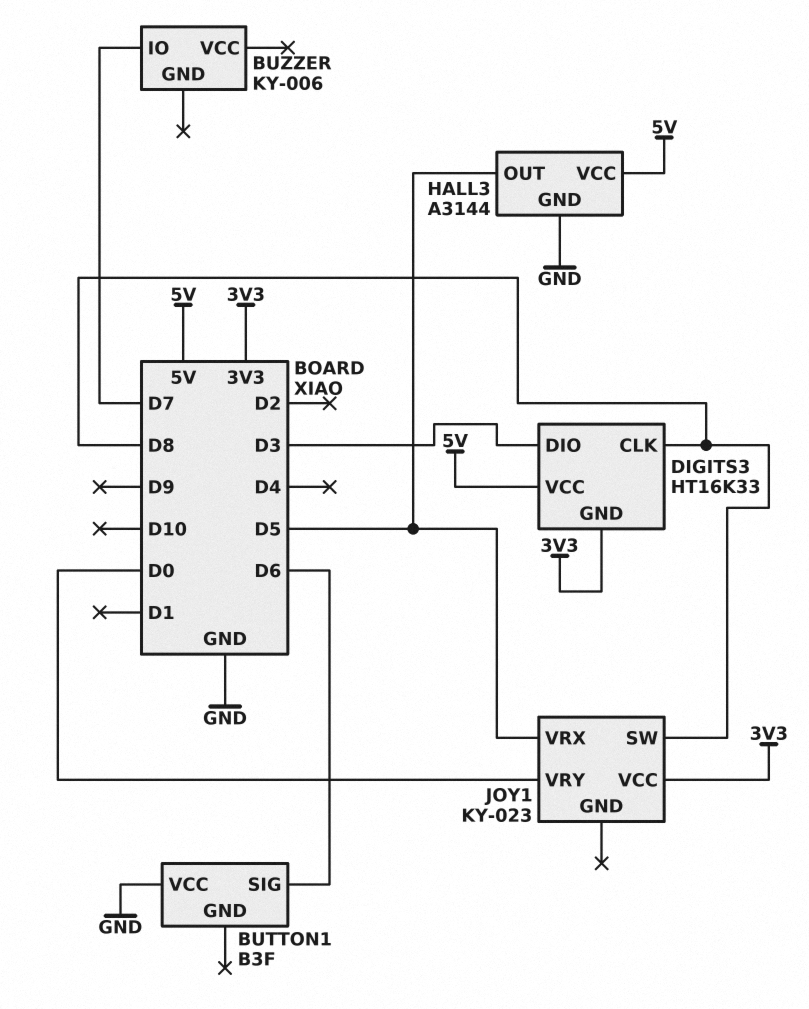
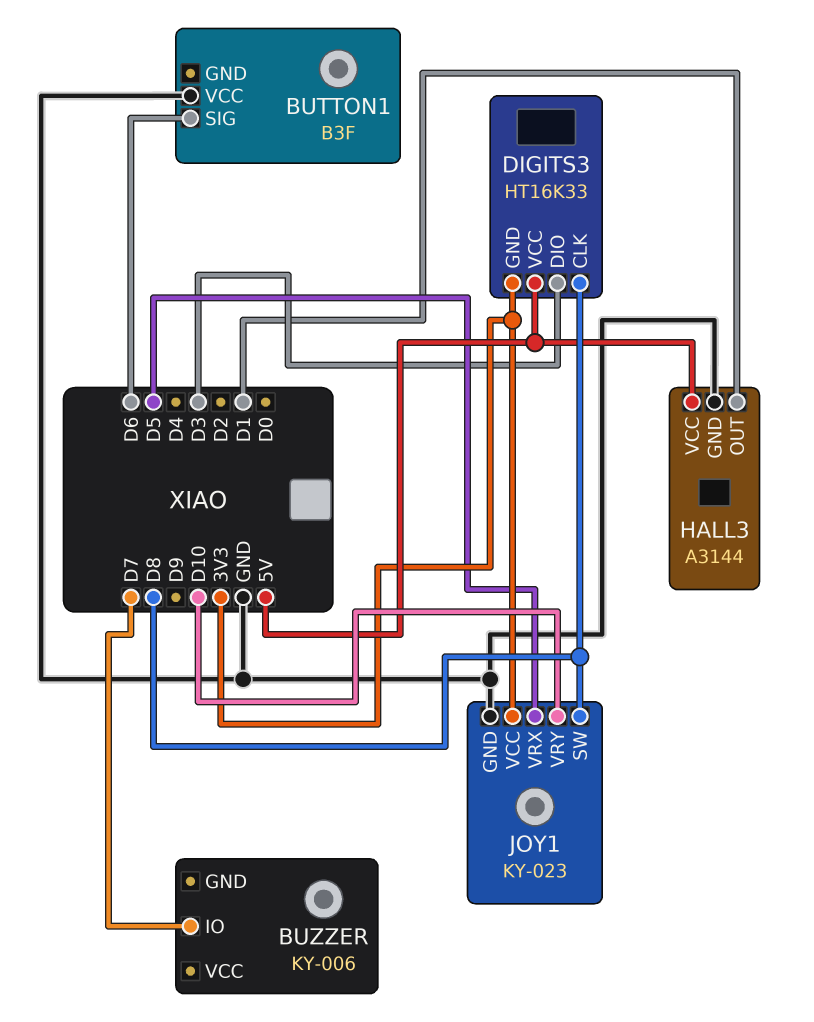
HALL3 pin OUT: D5 -> D1
JOY1 pin GND: none -> GND
JOY1 pin VRY: D0 -> D10

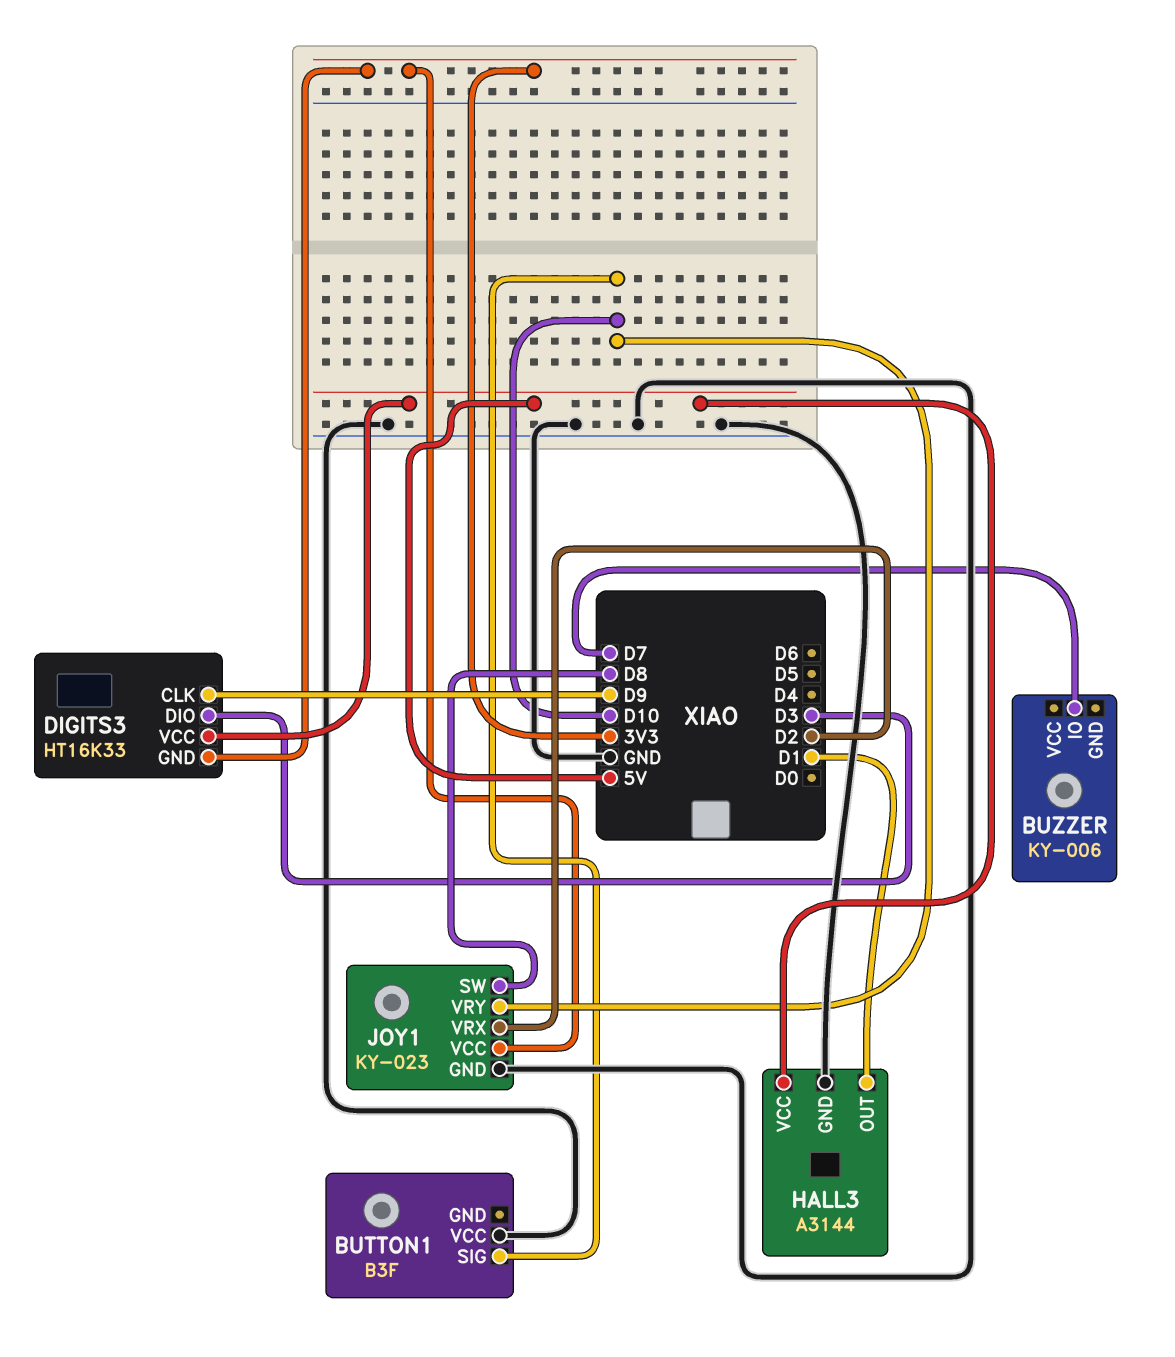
BUTTON1 pin SIG: D6 -> D10
DIGITS3 pin CLK: D8 -> D9
JOY1 pin VRX: D5 -> D2

